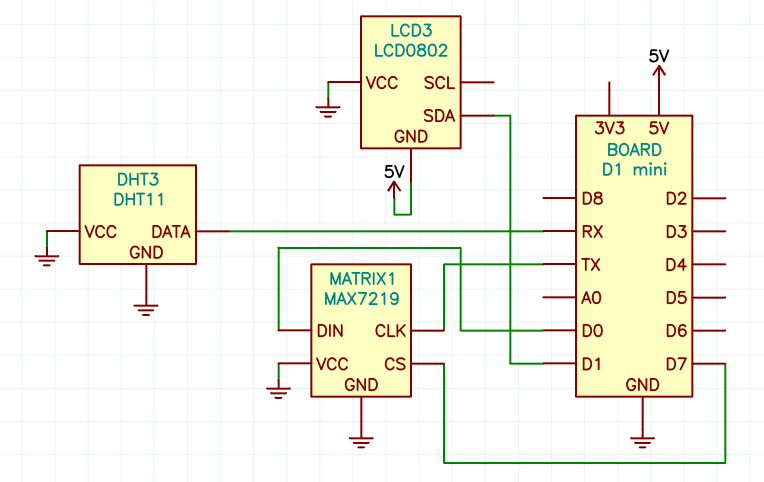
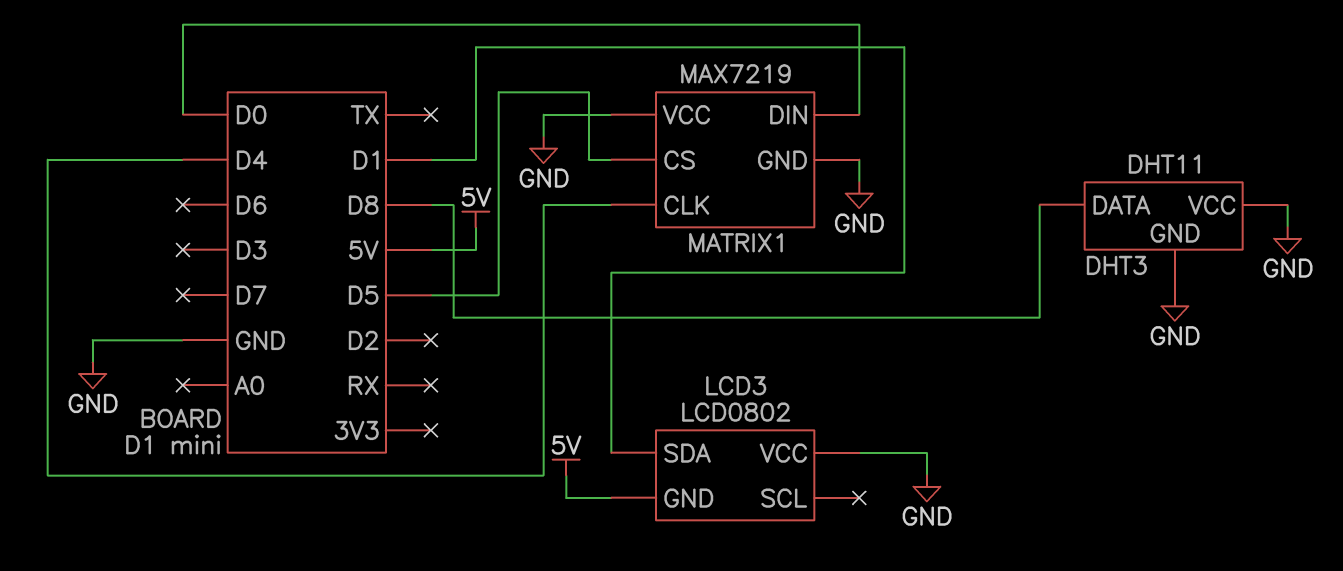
DHT3 pin DATA: RX -> D8
MATRIX1 pin CLK: TX -> D4
MATRIX1 pin CS: D7 -> D5

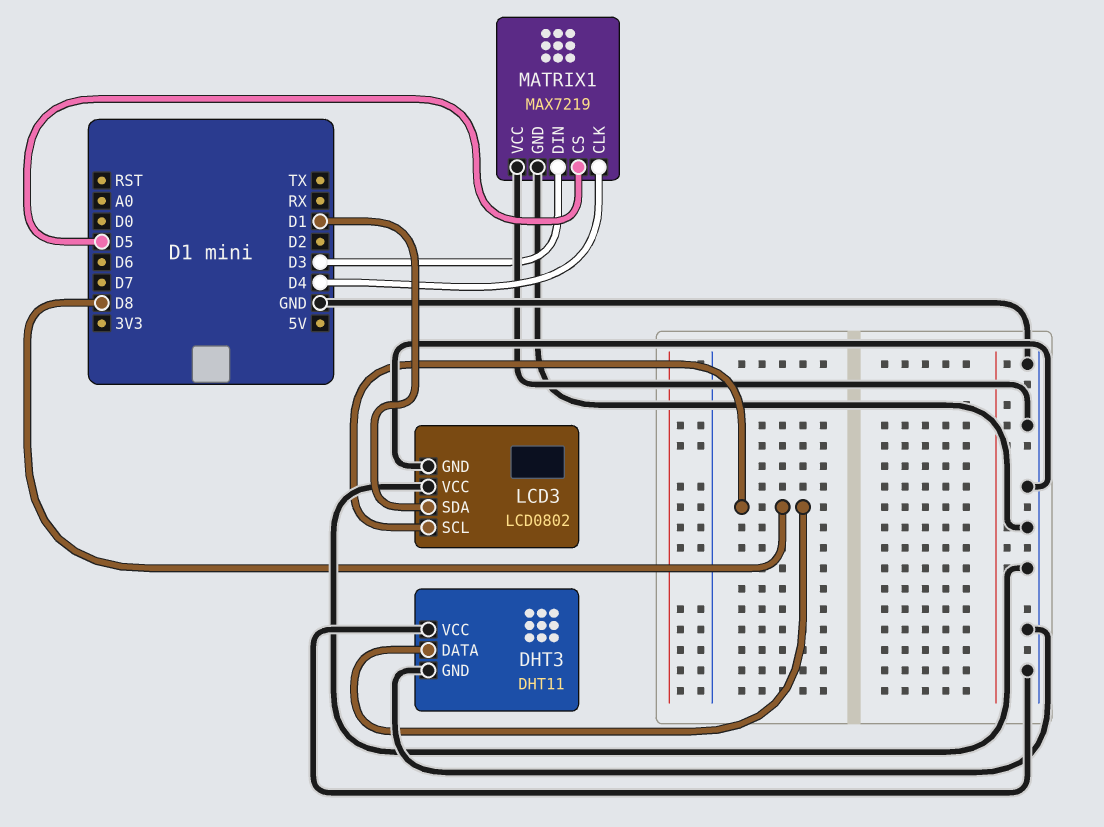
LCD3 pin GND: 5V -> GND
LCD3 pin SCL: none -> D8
MATRIX1 pin DIN: D0 -> D3

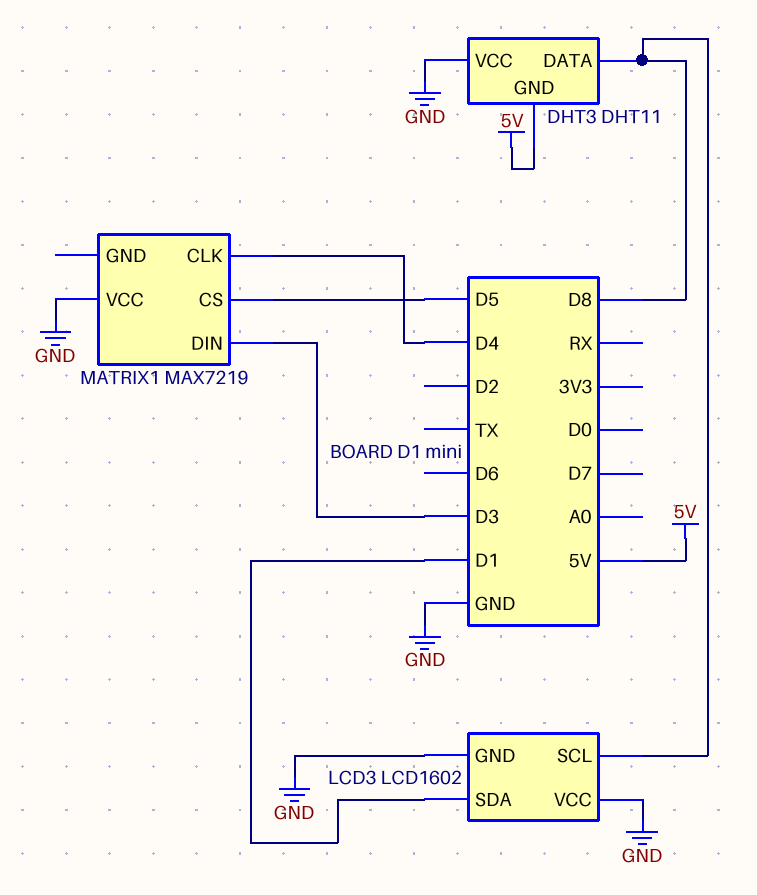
DHT3 pin GND: GND -> 5V
LCD3: LCD0802 -> LCD1602
MATRIX1 pin GND: GND -> none

